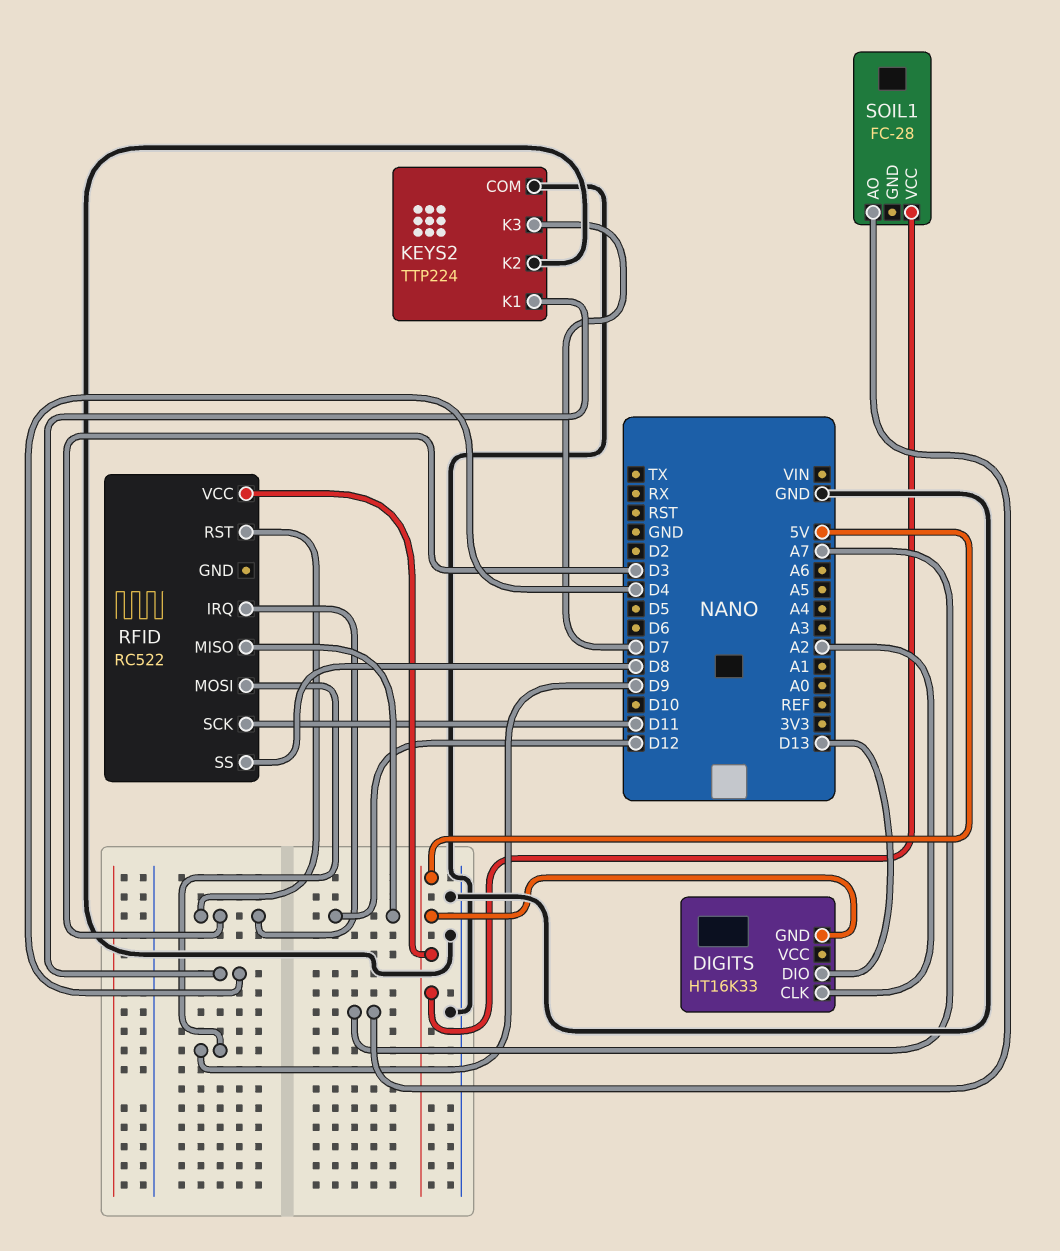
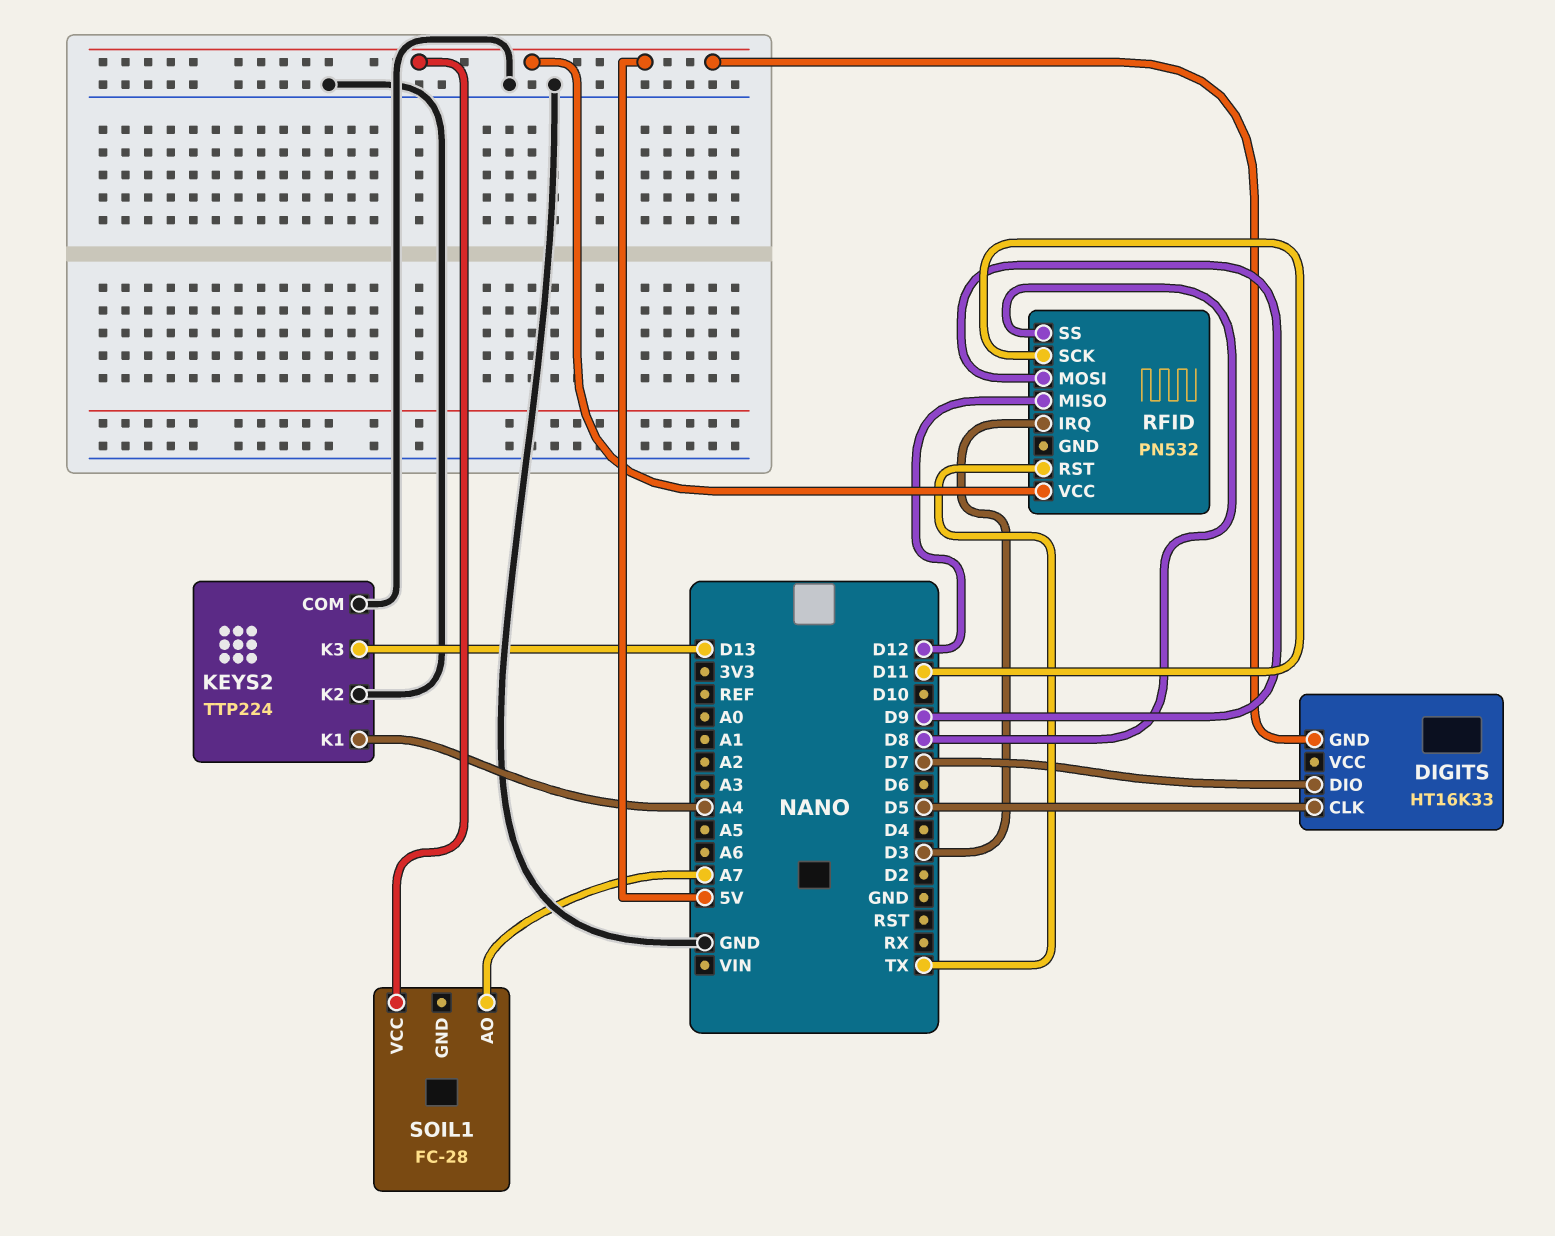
DIGITS pin CLK: A2 -> D5
DIGITS pin DIO: D13 -> D7
KEYS2 pin K1: D4 -> A4
KEYS2 pin K3: D7 -> D13
RFID: RC522 -> PN532
RFID pin RST: D3 -> TX

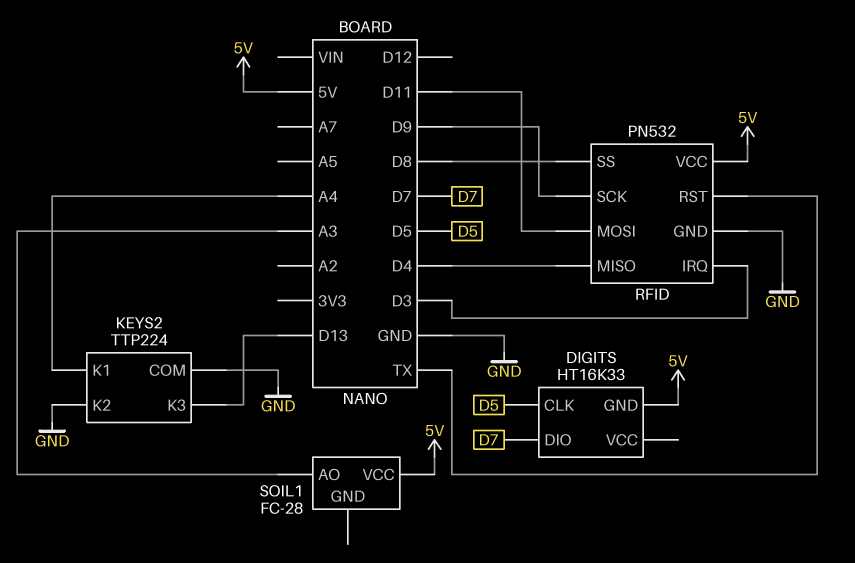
RFID pin GND: none -> GND
RFID pin MISO: D12 -> D4
RFID pin MOSI: D9 -> D11
RFID pin SCK: D11 -> D9
SOIL1 pin AO: A7 -> A3

